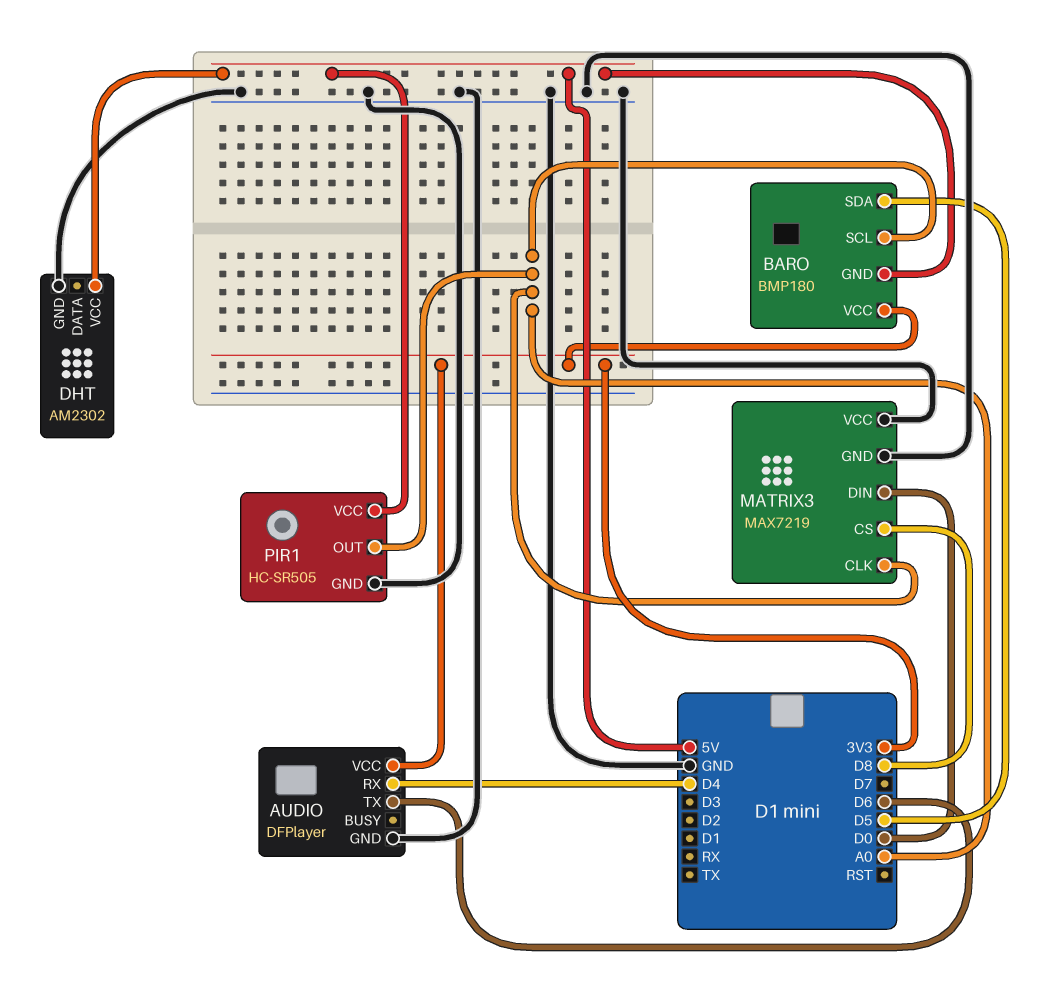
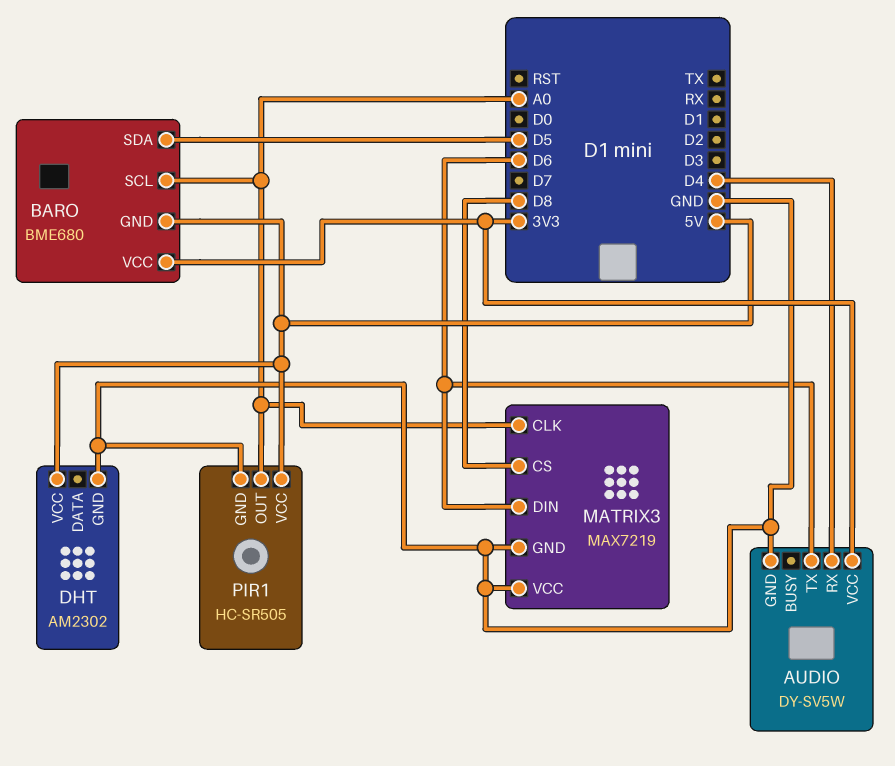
AUDIO: DFPlayer -> DY-SV5W
BARO: BMP180 -> BME680
MATRIX3 pin DIN: D0 -> D6

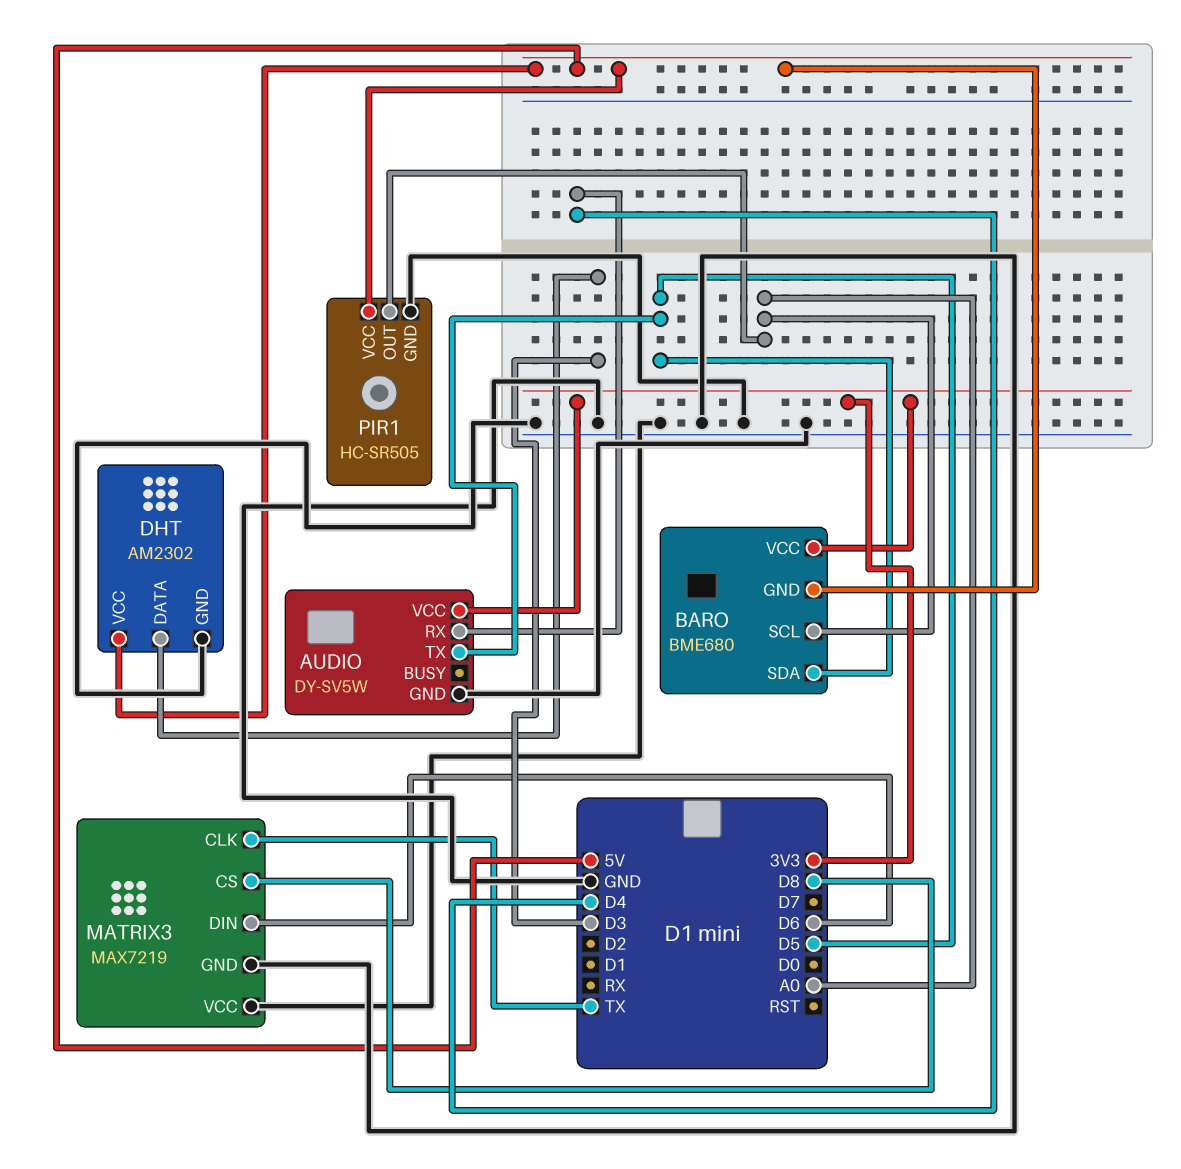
AUDIO pin TX: D6 -> D5
DHT pin DATA: none -> D3
MATRIX3 pin CLK: A0 -> TX

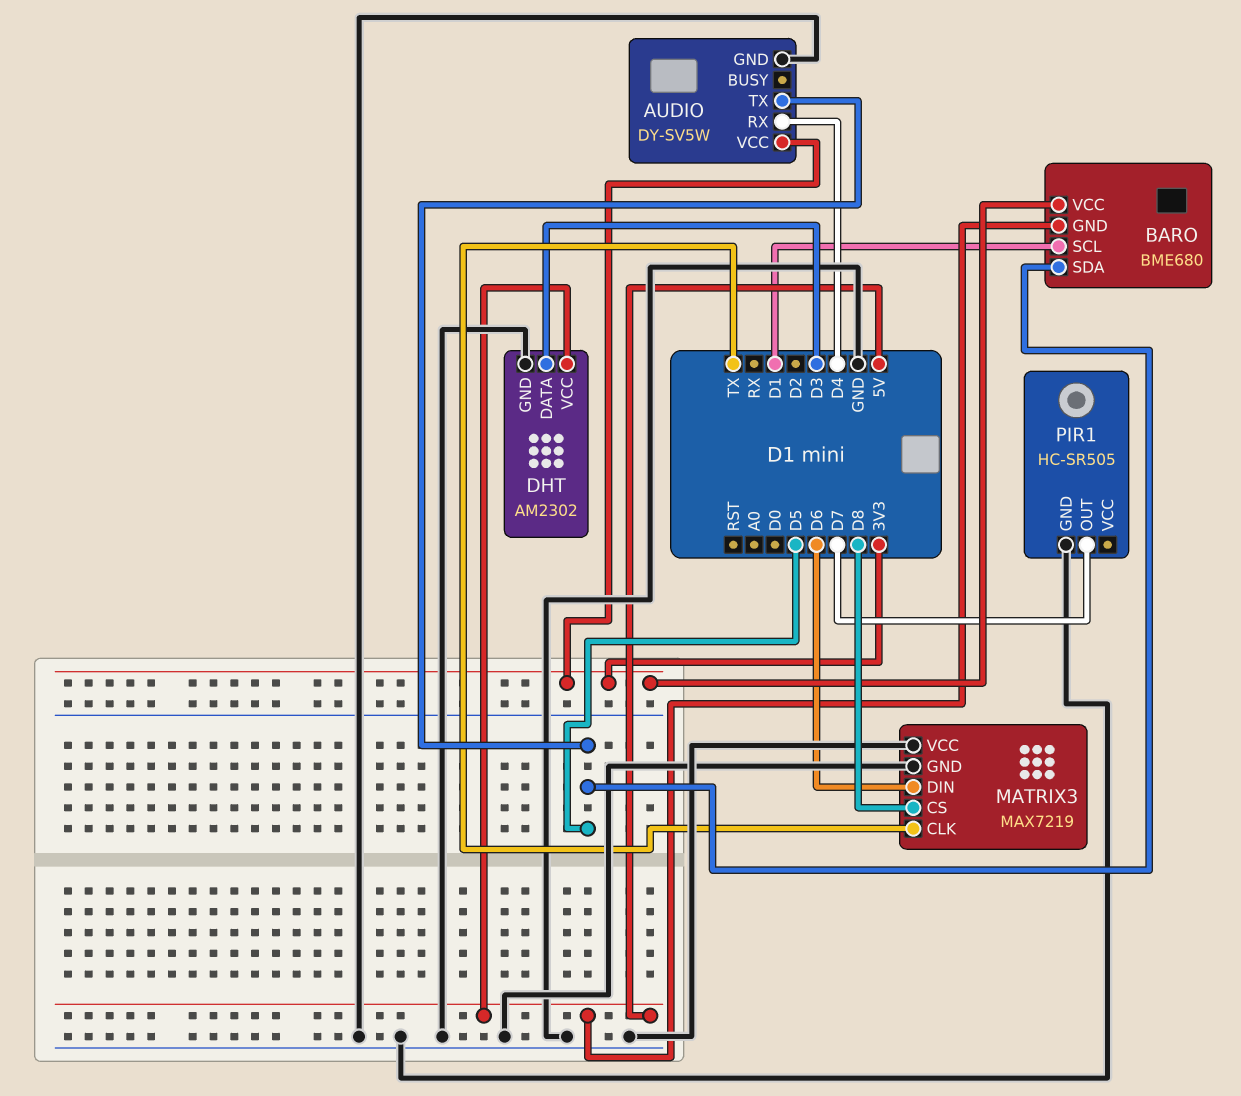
BARO pin SCL: A0 -> D1
PIR1 pin OUT: A0 -> D7
PIR1 pin VCC: 5V -> none

